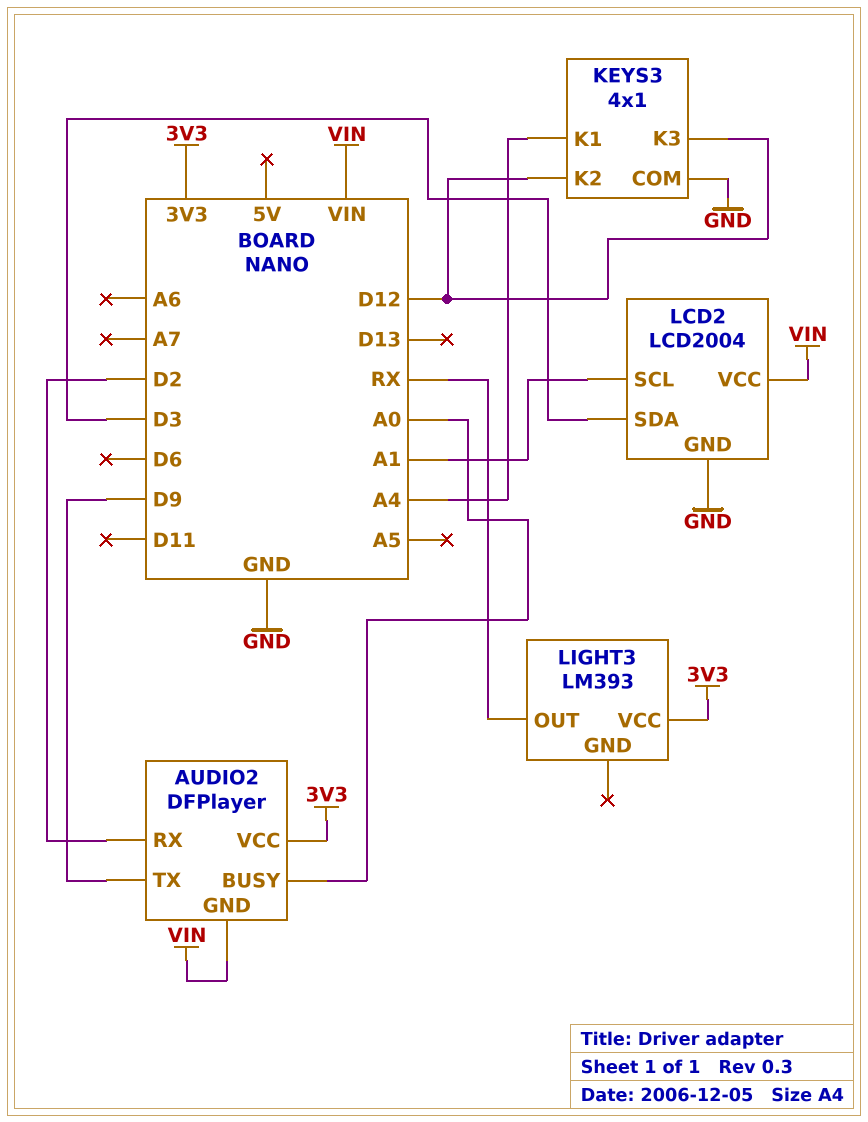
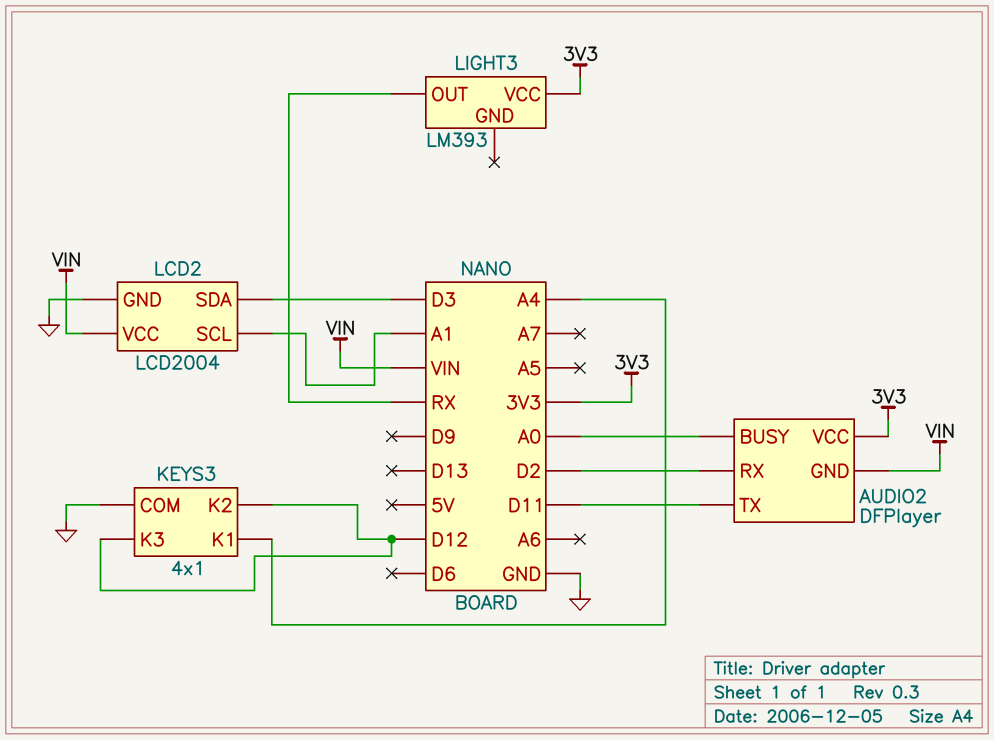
AUDIO2 pin TX: D9 -> D11

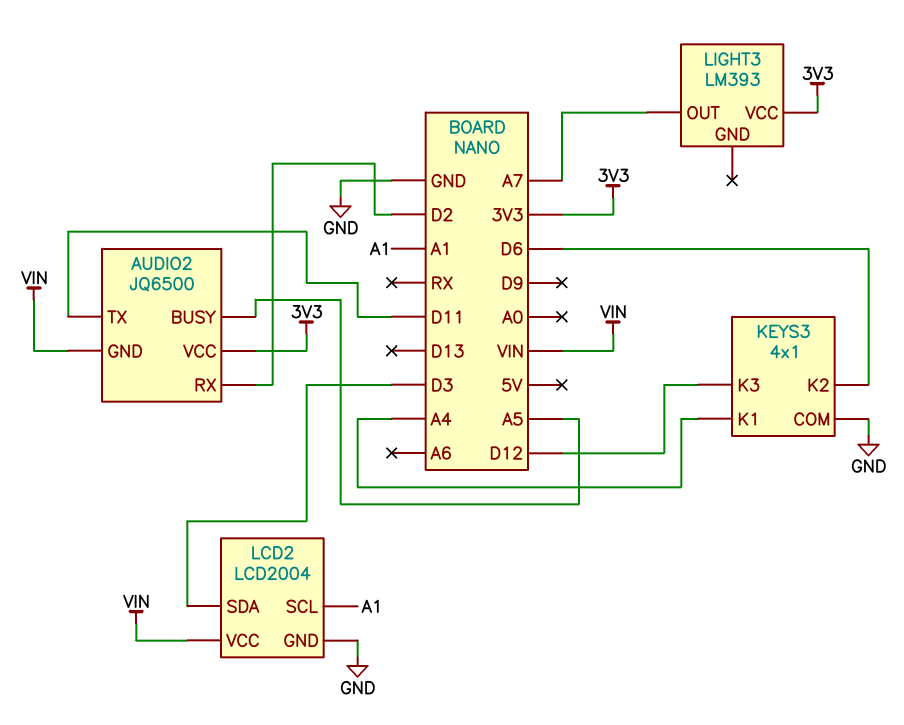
AUDIO2: DFPlayer -> JQ6500
AUDIO2 pin BUSY: A0 -> A5
KEYS3 pin K2: D12 -> D6
LIGHT3 pin OUT: RX -> A7

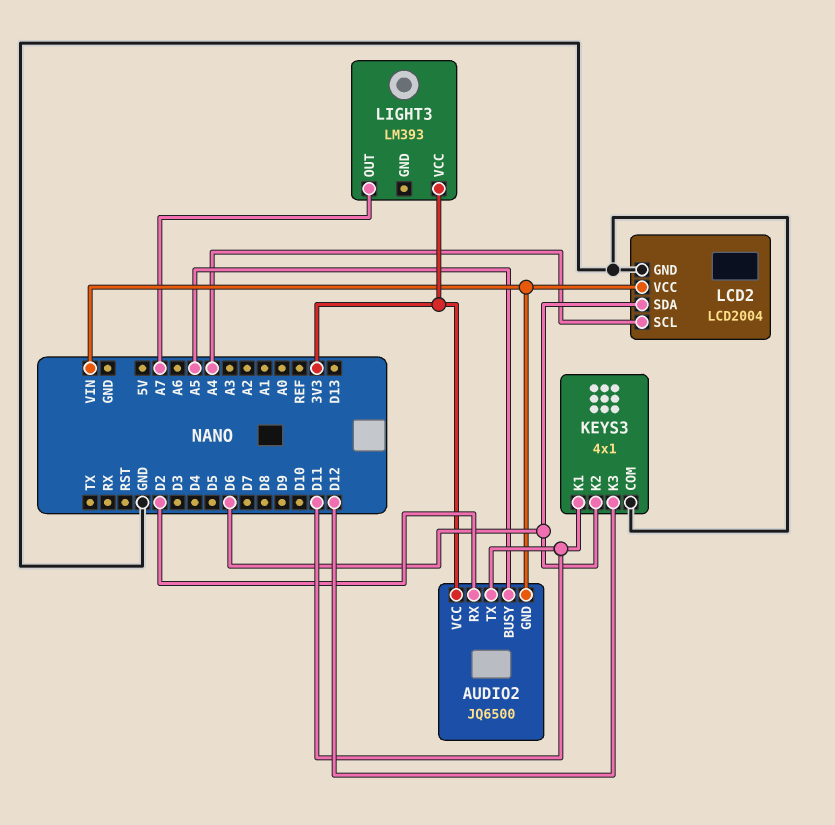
KEYS3 pin K1: A4 -> D11
LCD2 pin SCL: A1 -> A4
LCD2 pin SDA: D3 -> D6

